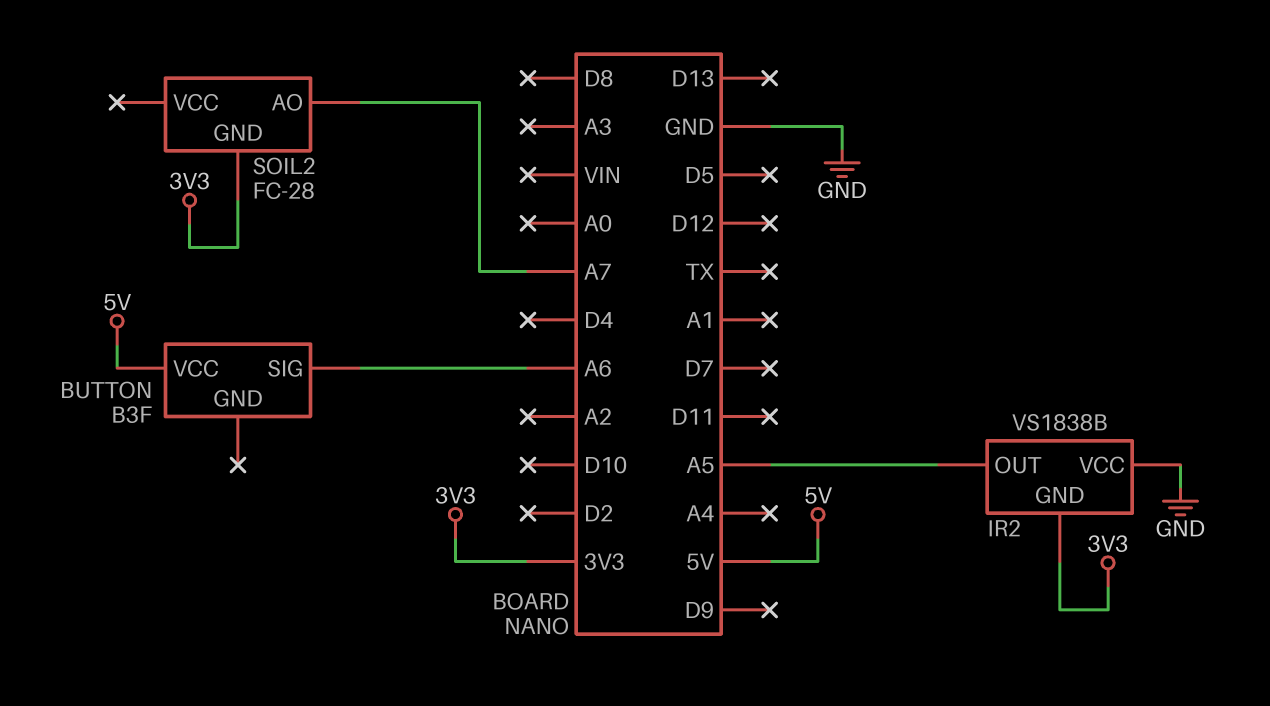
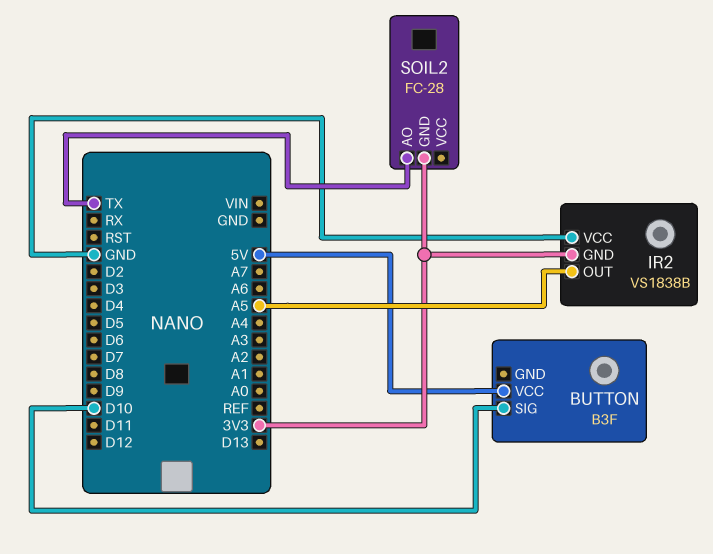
BUTTON pin SIG: A6 -> D10
SOIL2 pin AO: A7 -> TX

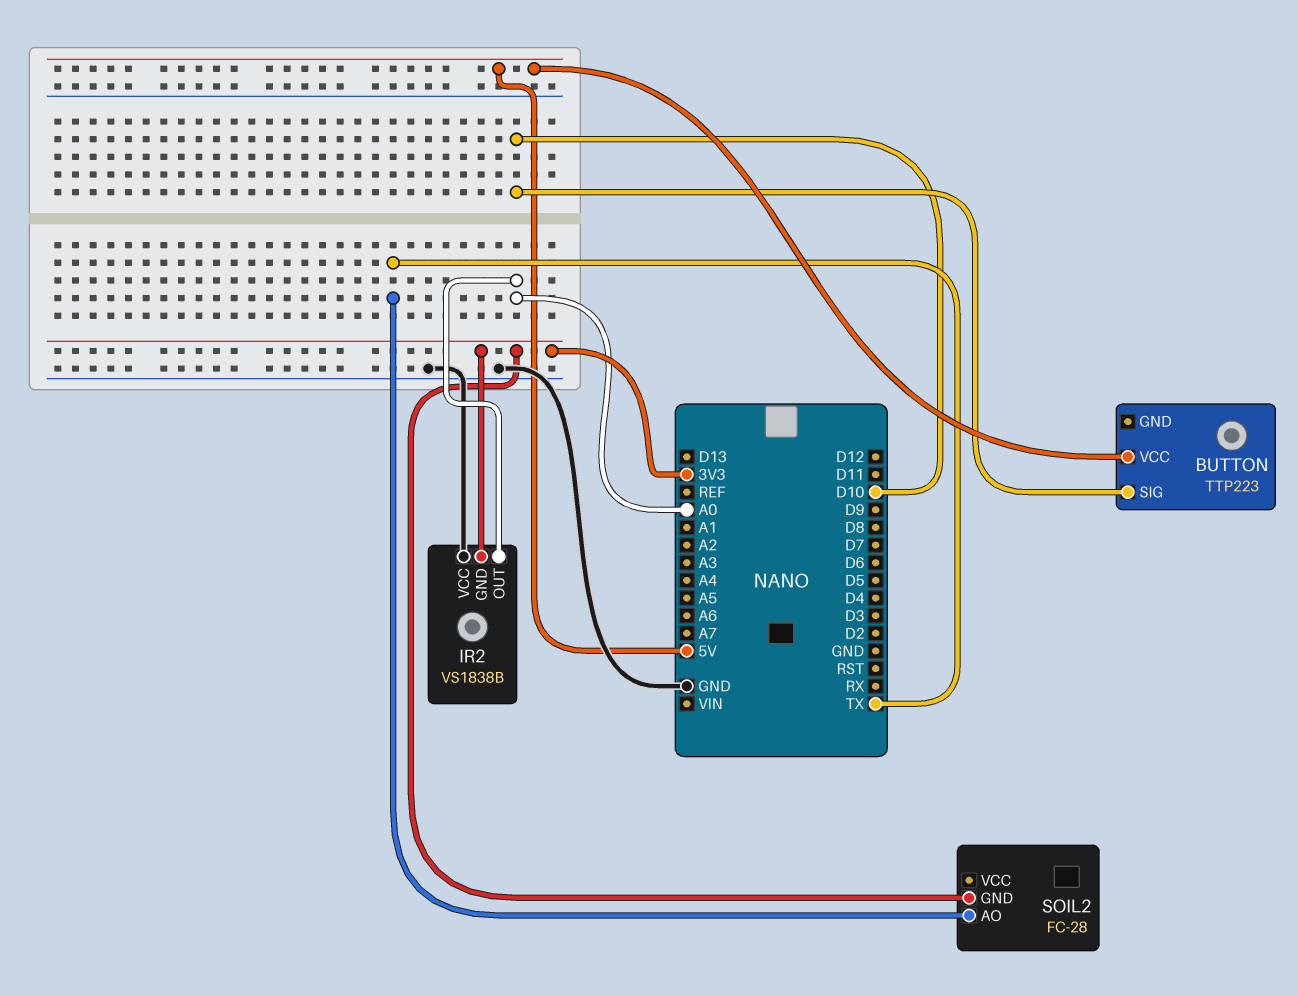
BUTTON: B3F -> TTP223
IR2 pin OUT: A5 -> A0

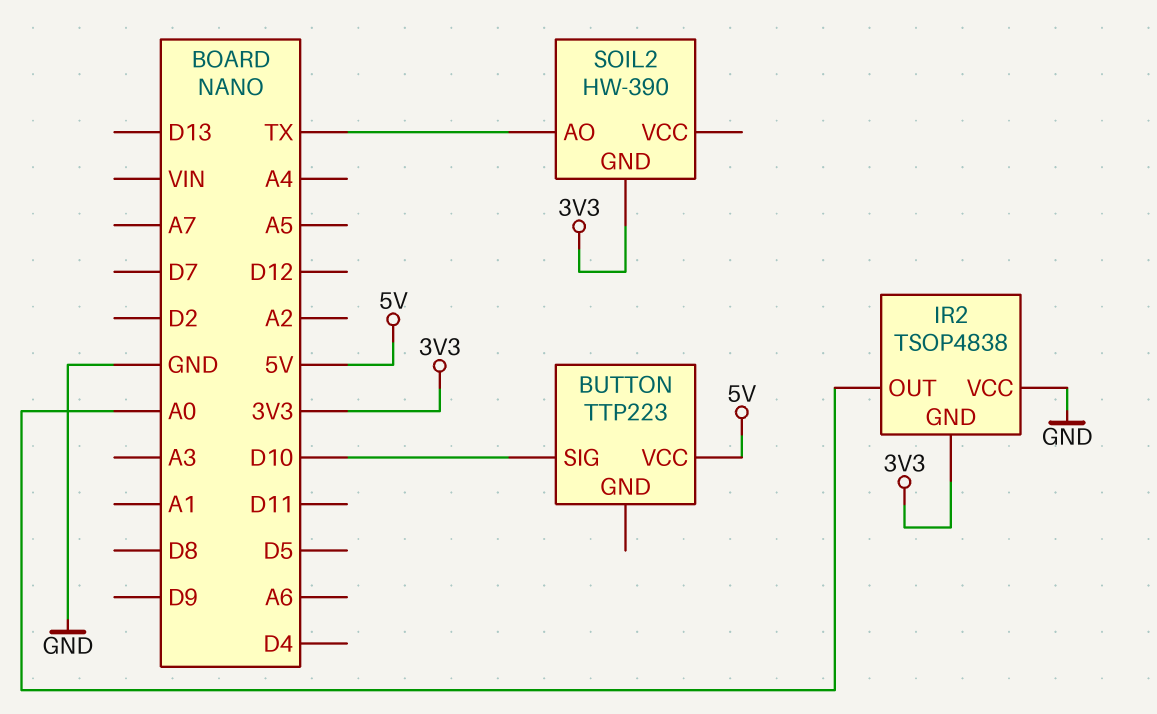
IR2: VS1838B -> TSOP4838
SOIL2: FC-28 -> HW-390

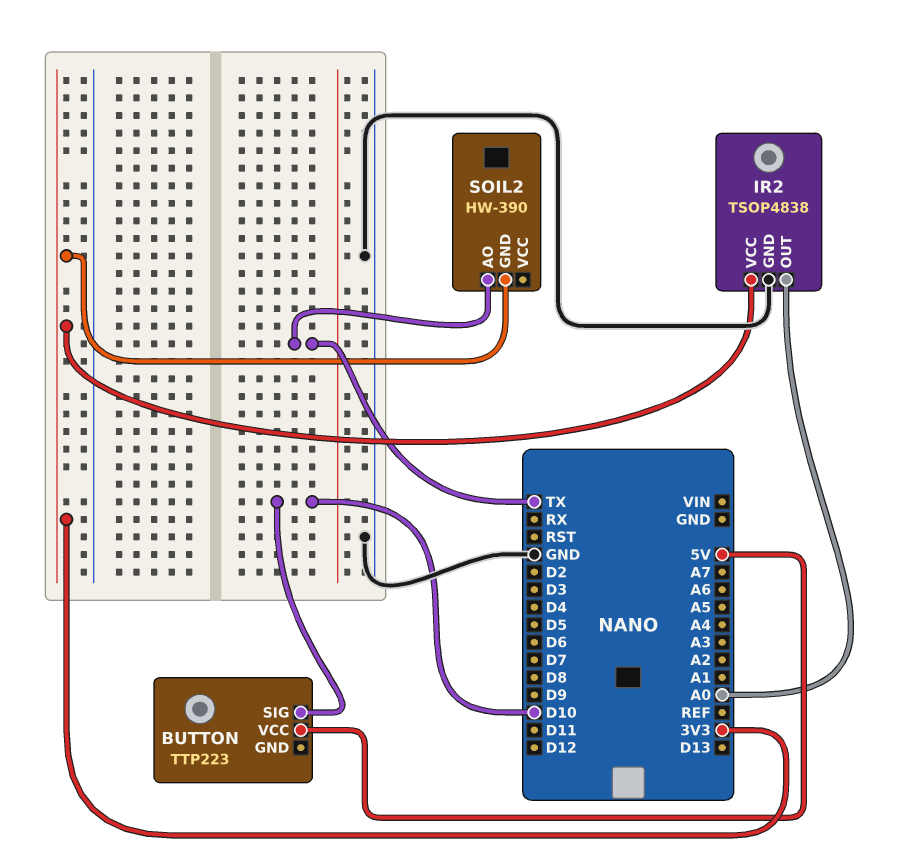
IR2 pin GND: 3V3 -> GND
IR2 pin VCC: GND -> 3V3

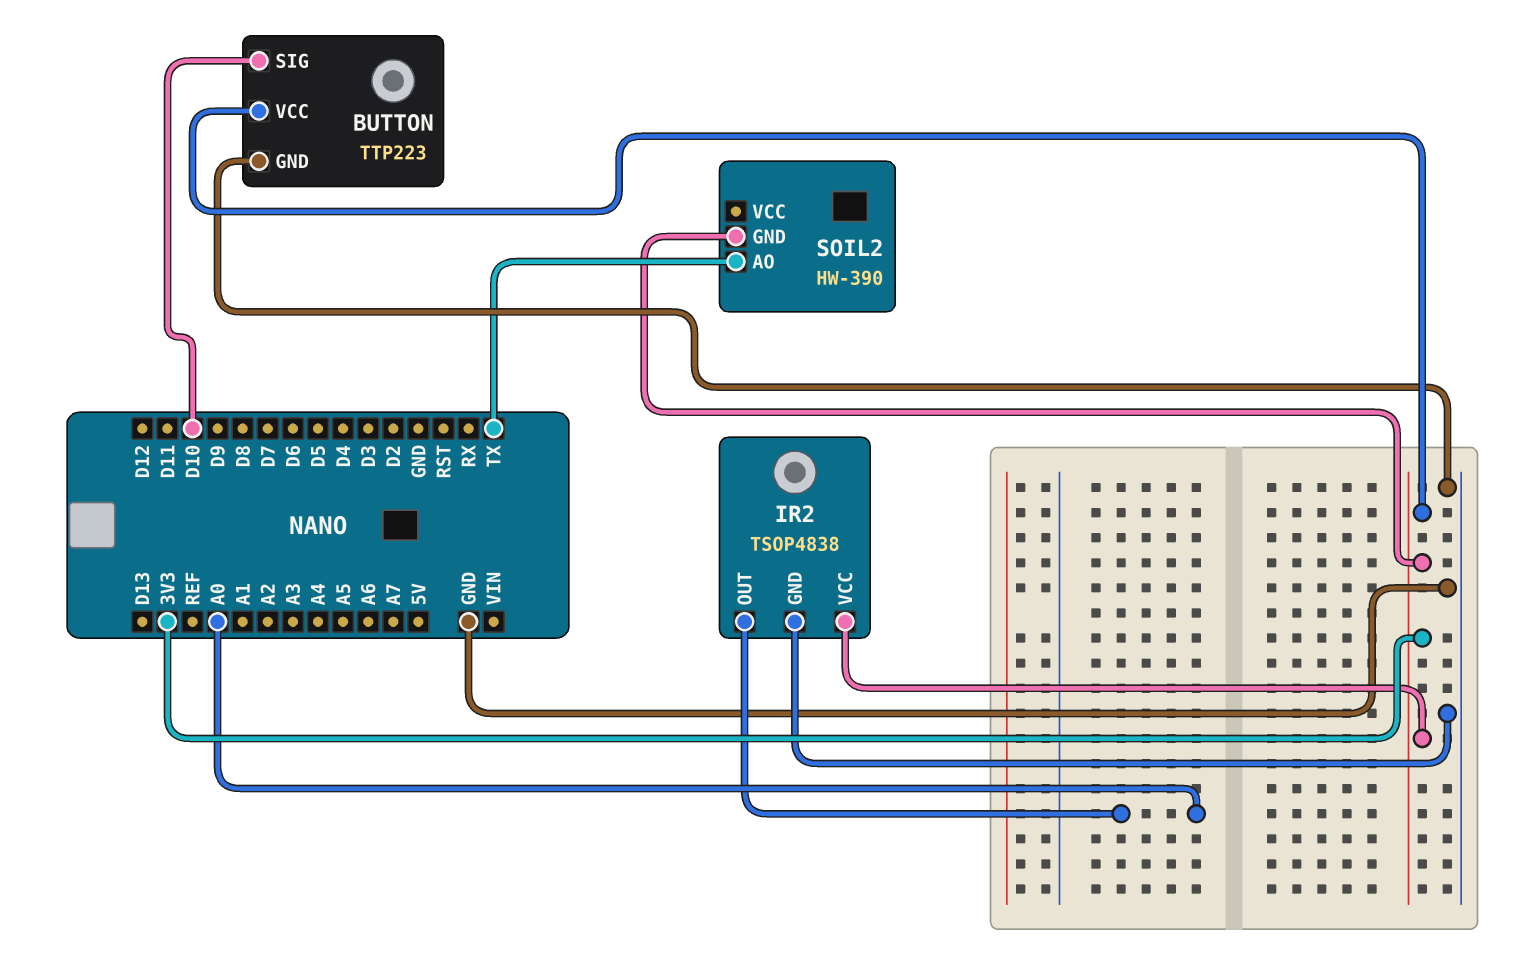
BUTTON pin GND: none -> GND
BUTTON pin VCC: 5V -> 3V3

